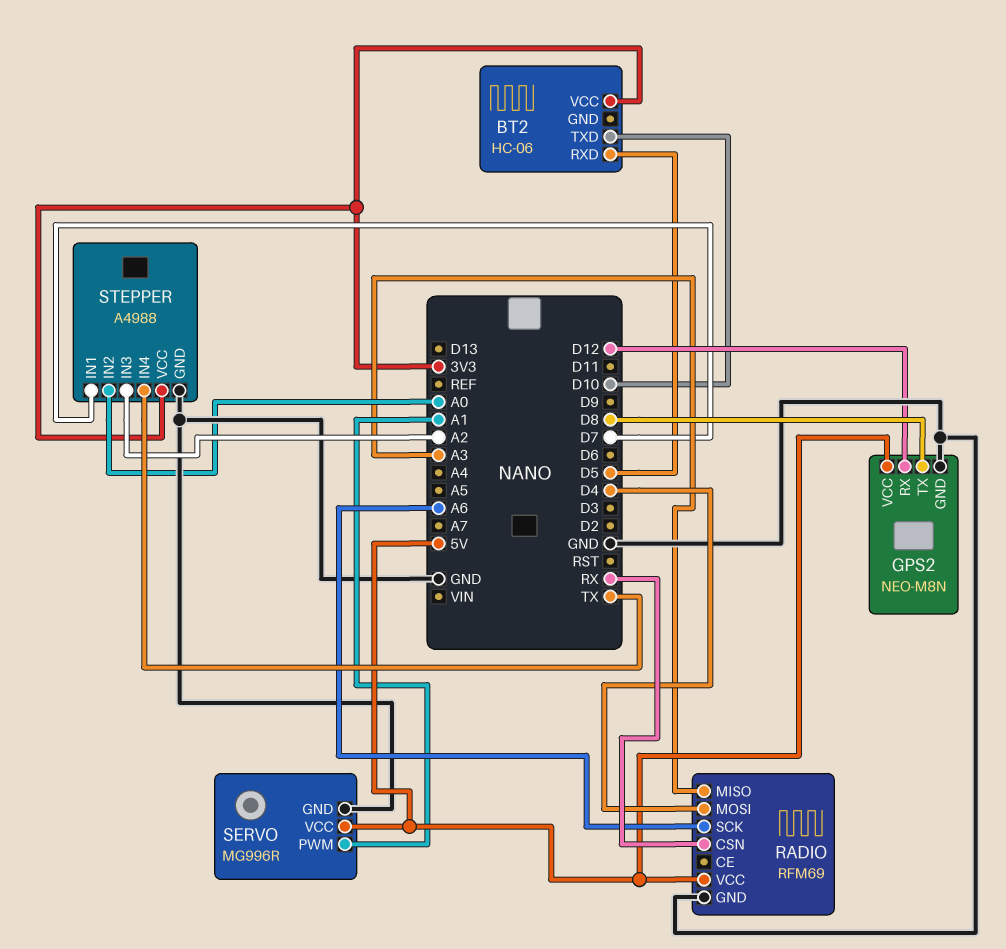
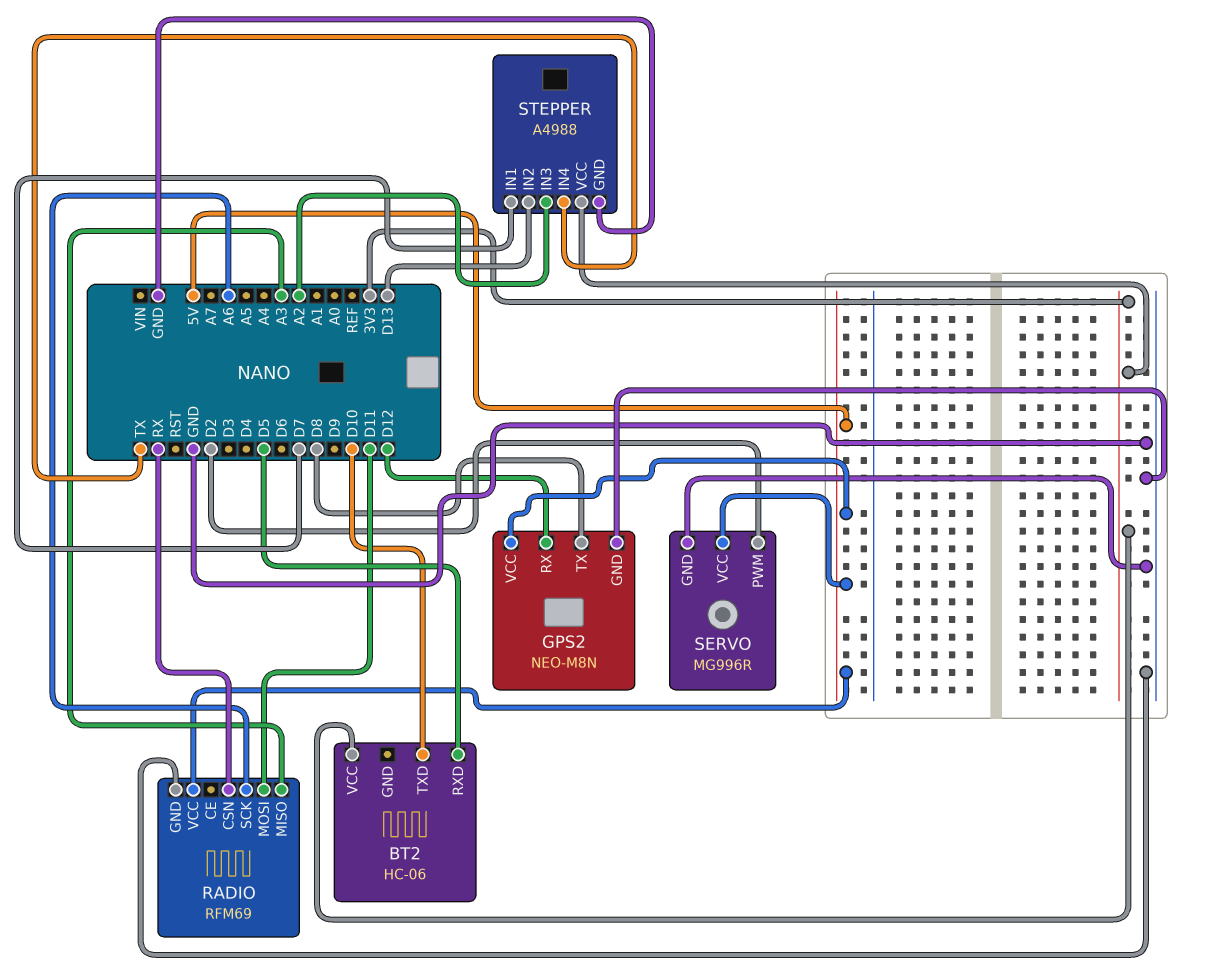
RADIO pin MOSI: D4 -> D11
SERVO pin PWM: A1 -> D2
STEPPER pin IN2: A0 -> D13

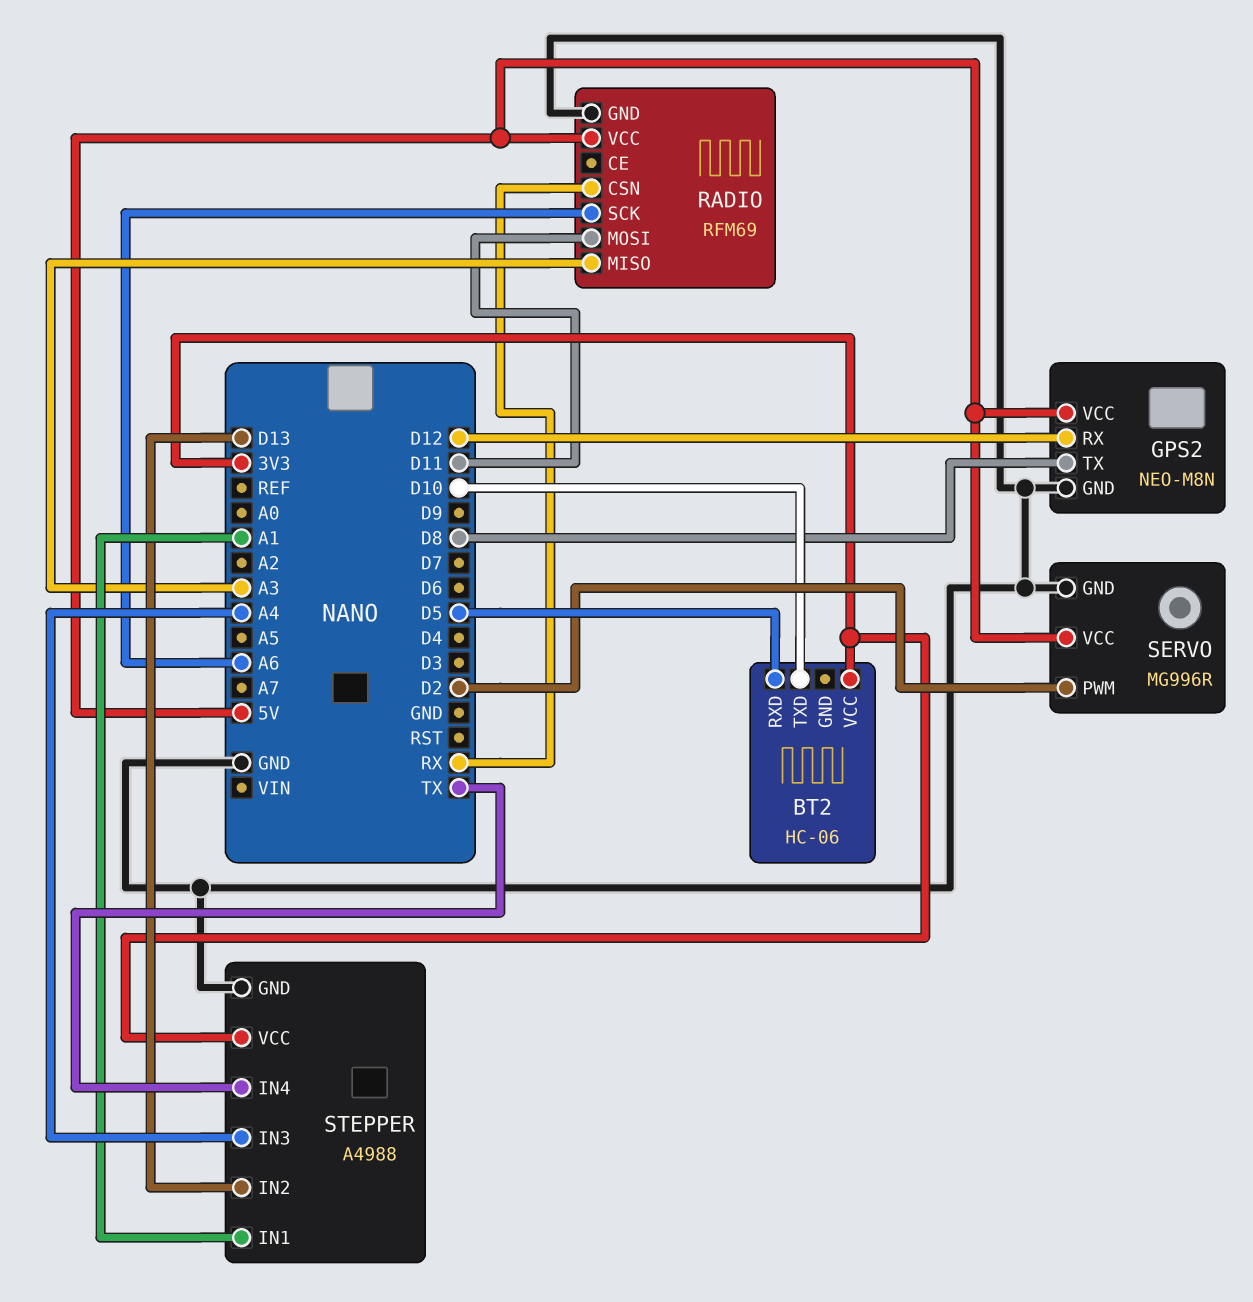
STEPPER pin IN1: D7 -> A1
STEPPER pin IN3: A2 -> A4

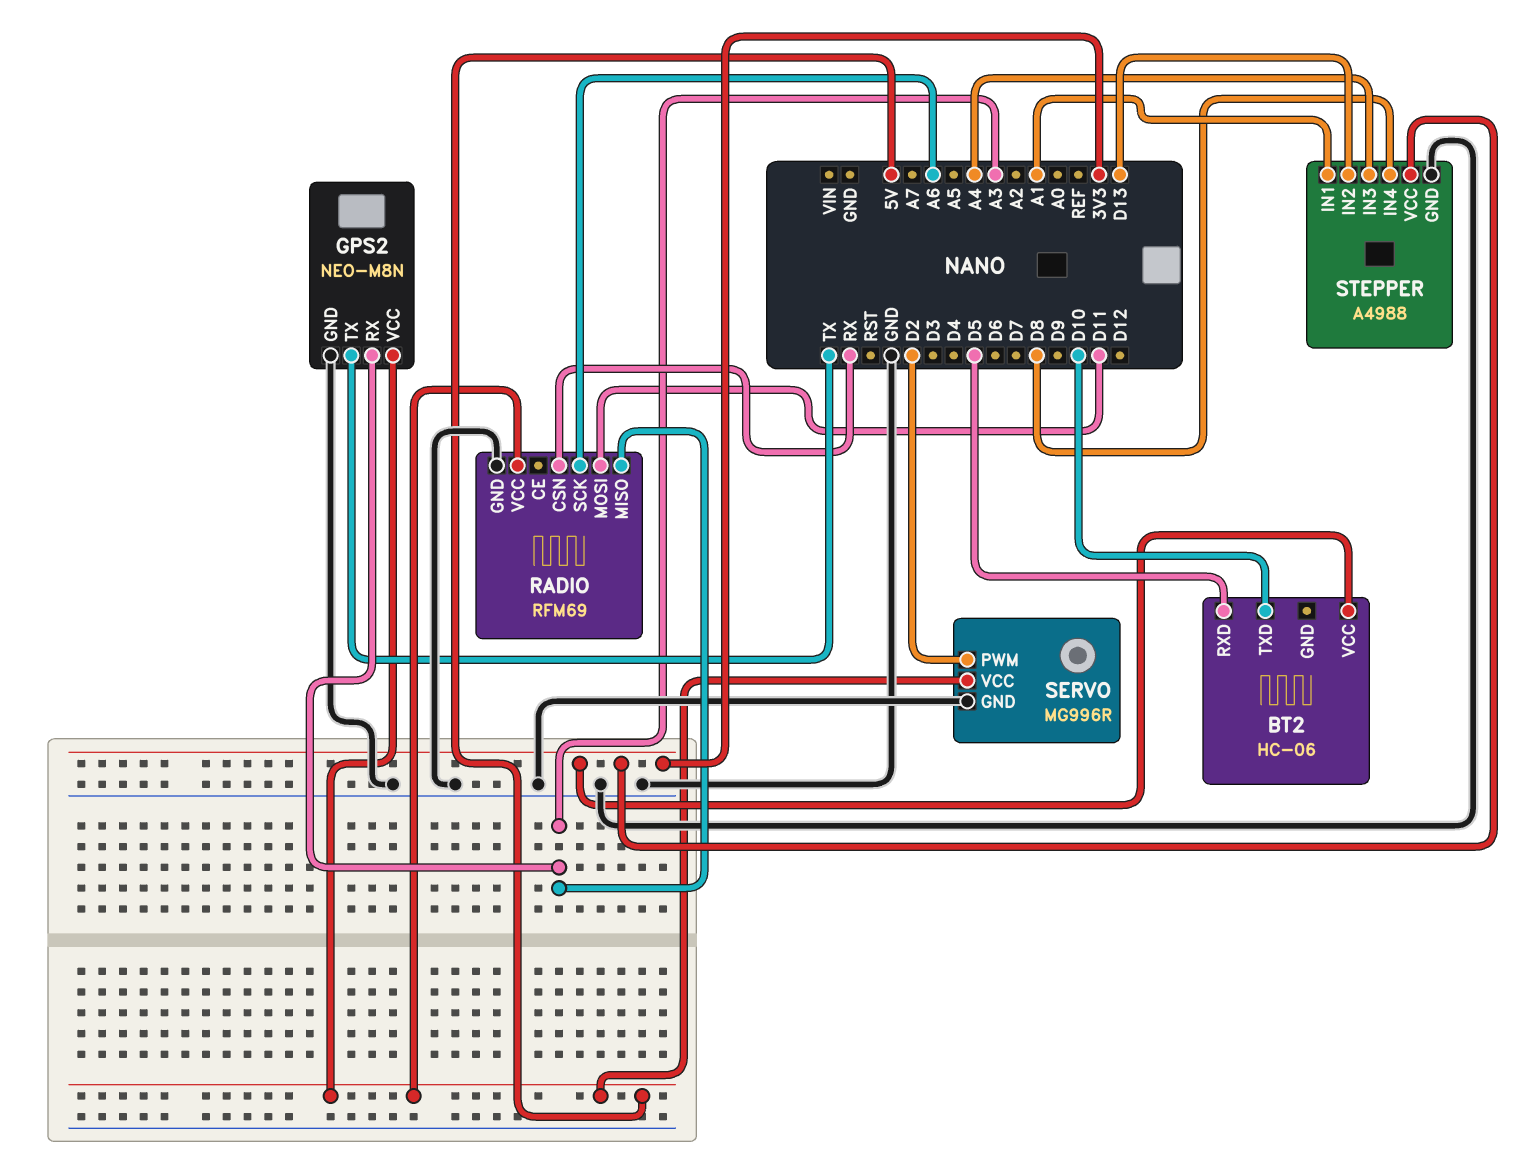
GPS2 pin RX: D12 -> A3
GPS2 pin TX: D8 -> TX
STEPPER pin IN4: TX -> D8

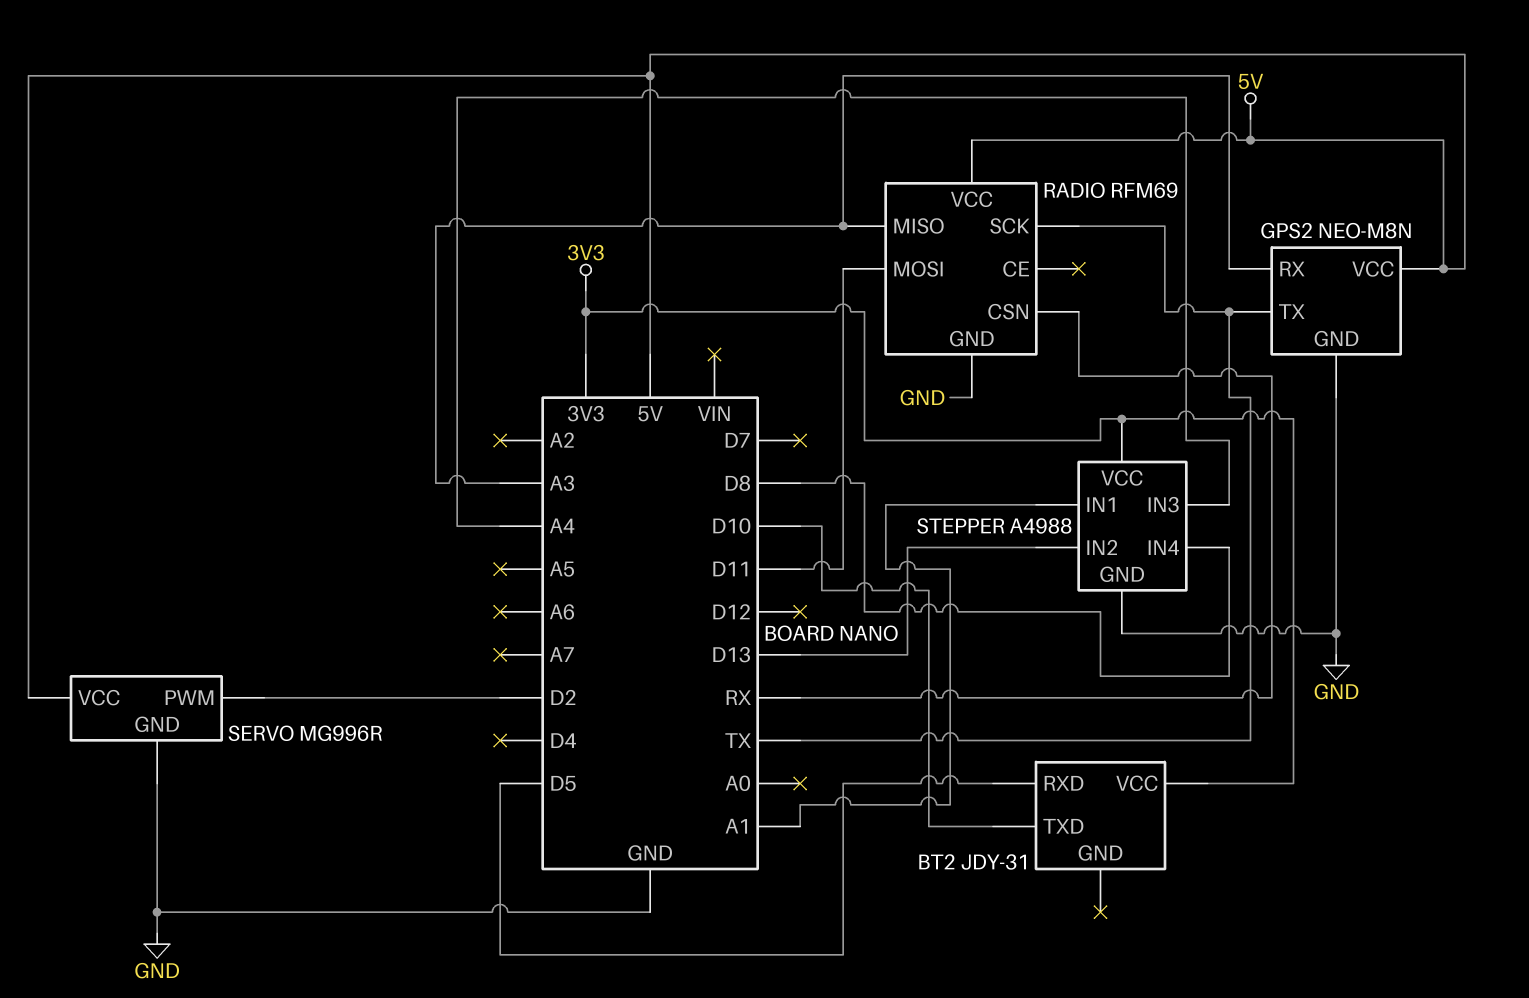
BT2: HC-06 -> JDY-31
RADIO pin SCK: A6 -> TX

